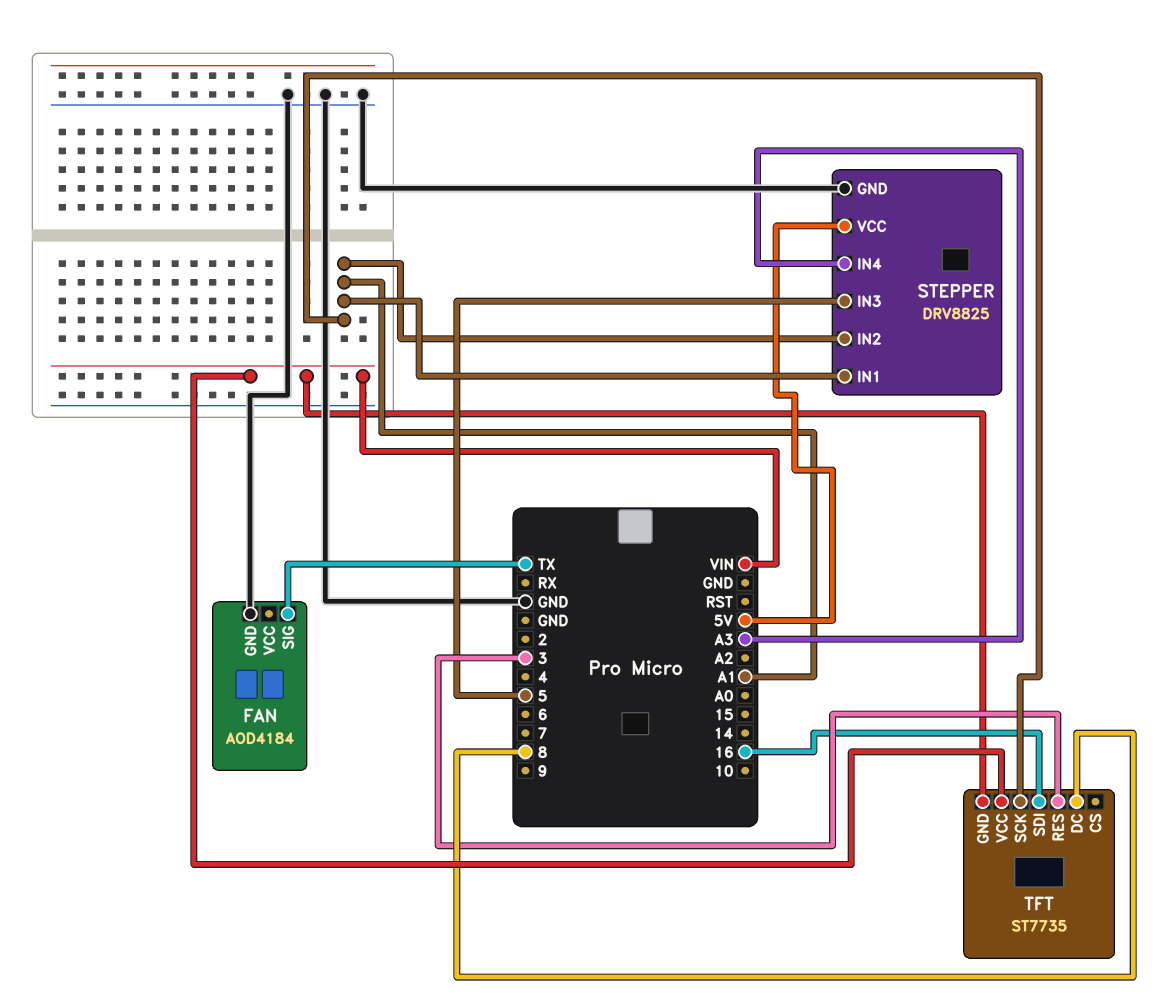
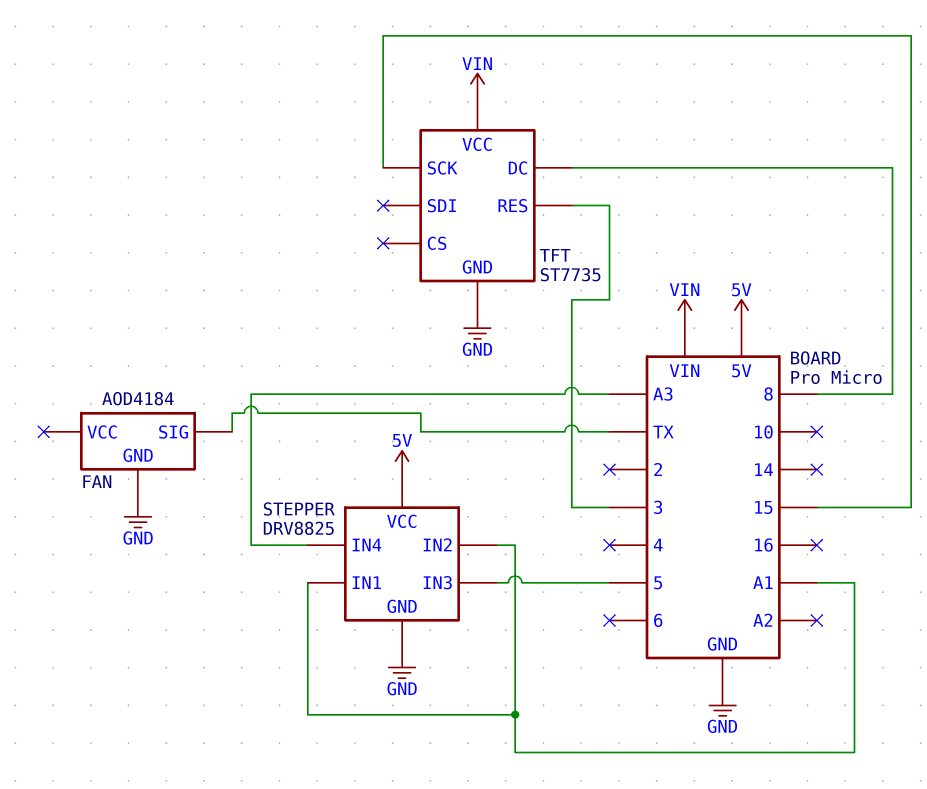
TFT pin GND: VIN -> GND
TFT pin SCK: A1 -> 15
TFT pin SDI: 16 -> none

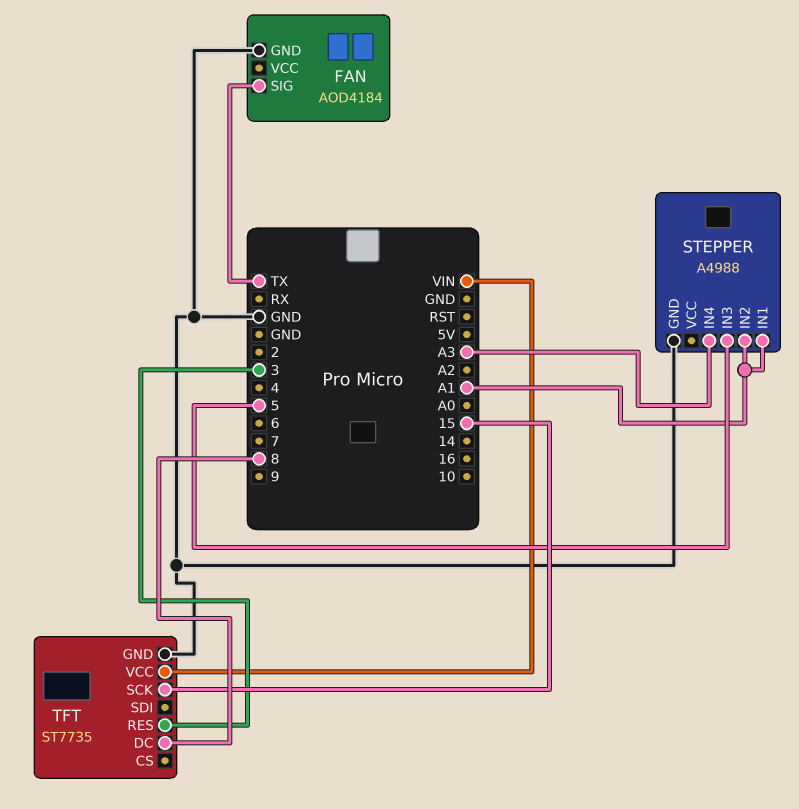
STEPPER: DRV8825 -> A4988
STEPPER pin VCC: 5V -> none

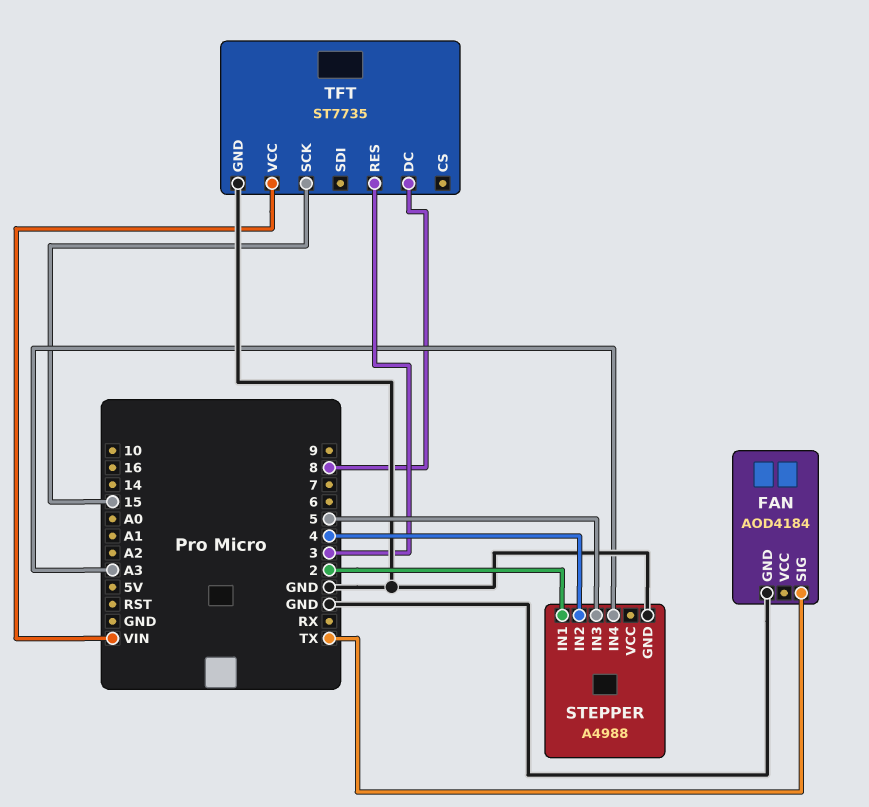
STEPPER pin IN1: A1 -> 2
STEPPER pin IN2: A1 -> 4

